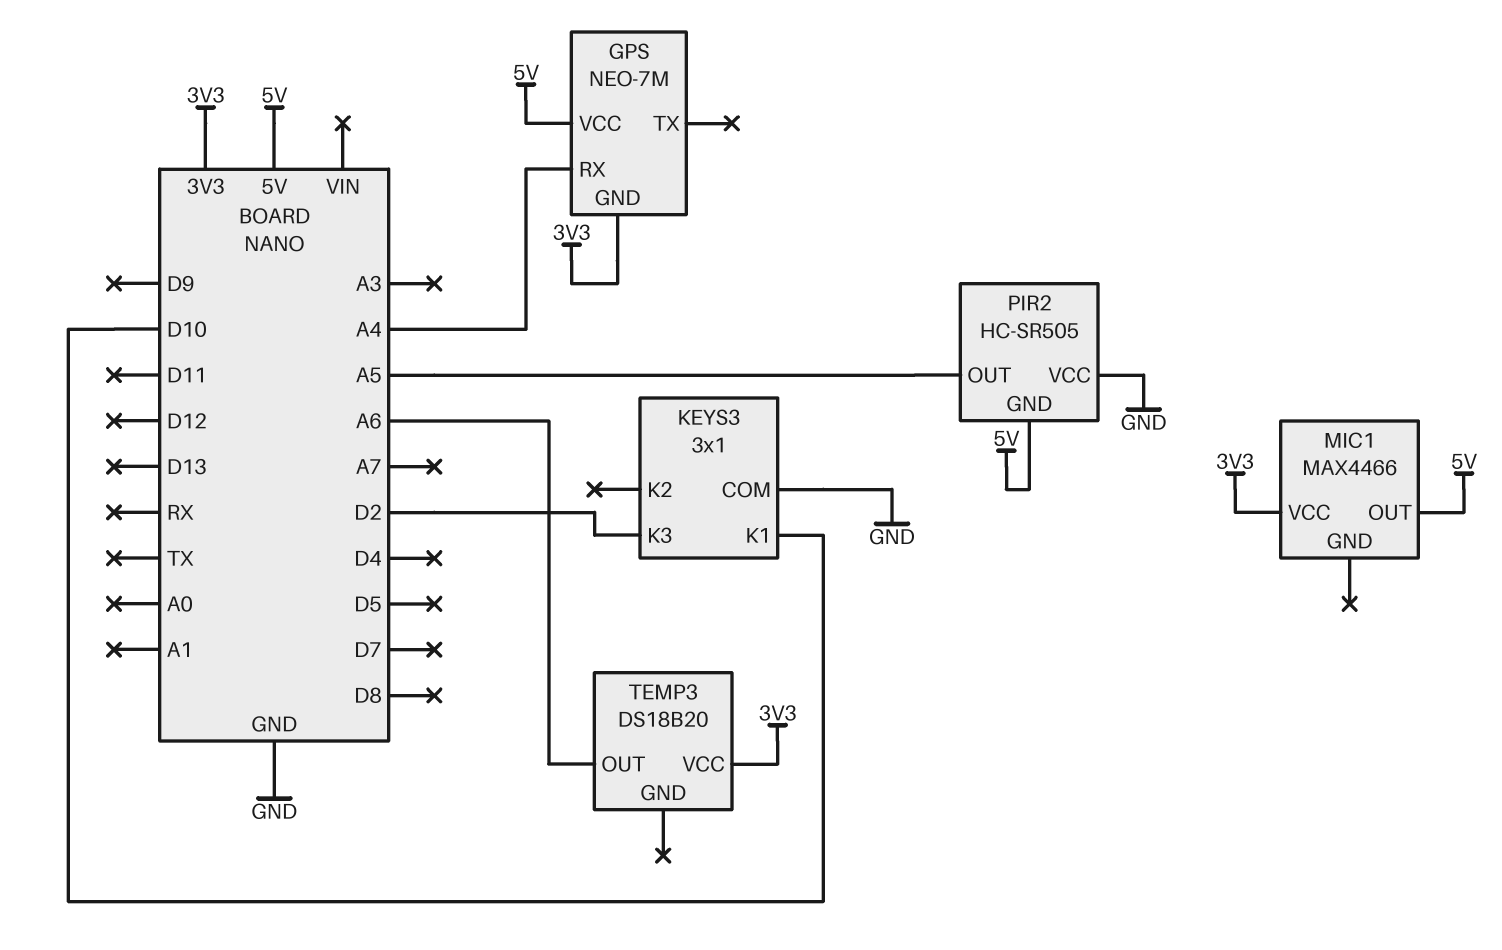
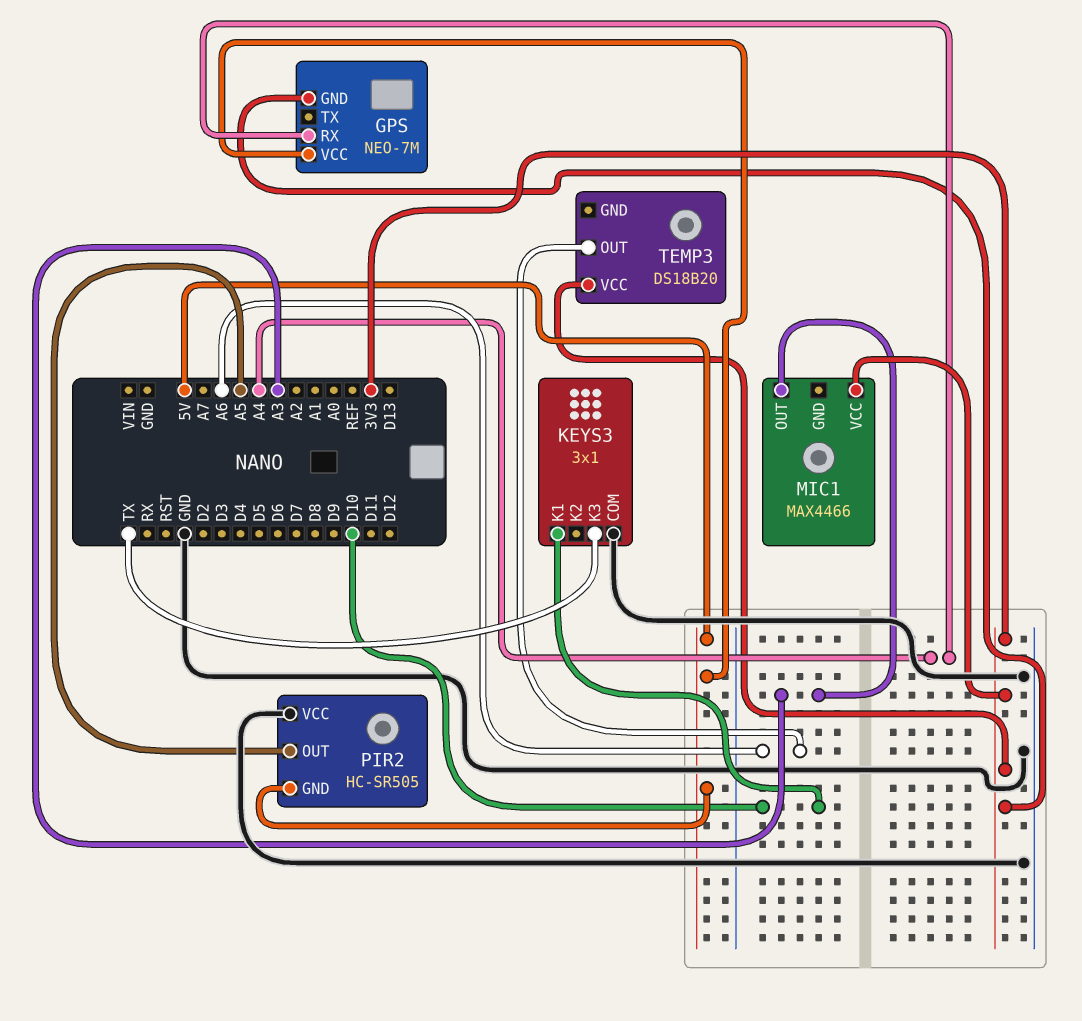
KEYS3 pin K3: D2 -> TX
MIC1 pin OUT: 5V -> A3

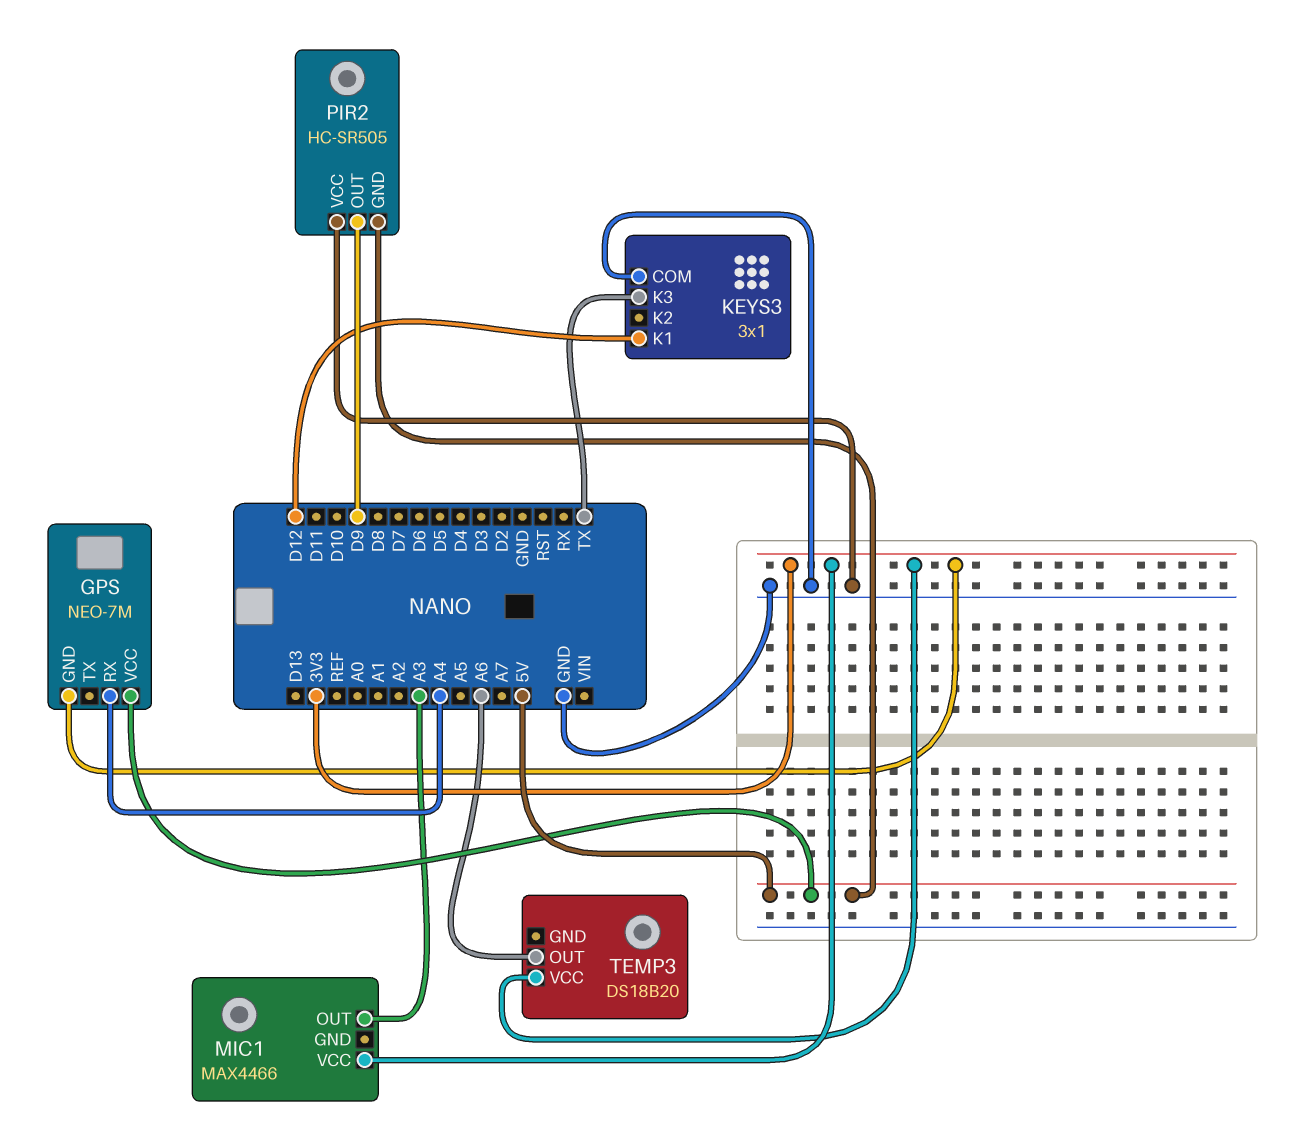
KEYS3 pin K1: D10 -> D12
PIR2 pin OUT: A5 -> D9

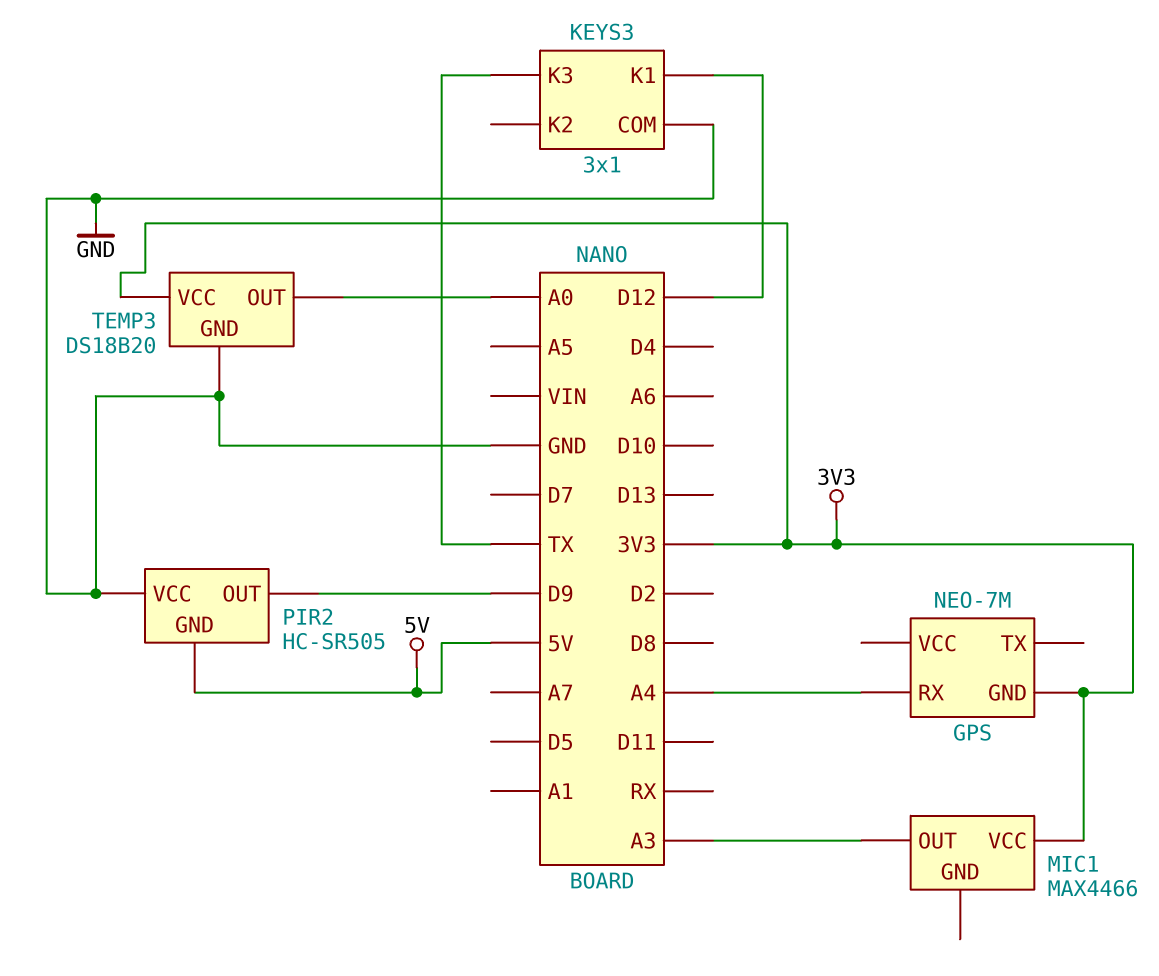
GPS pin VCC: 5V -> none
TEMP3 pin GND: none -> GND
TEMP3 pin OUT: A6 -> A0

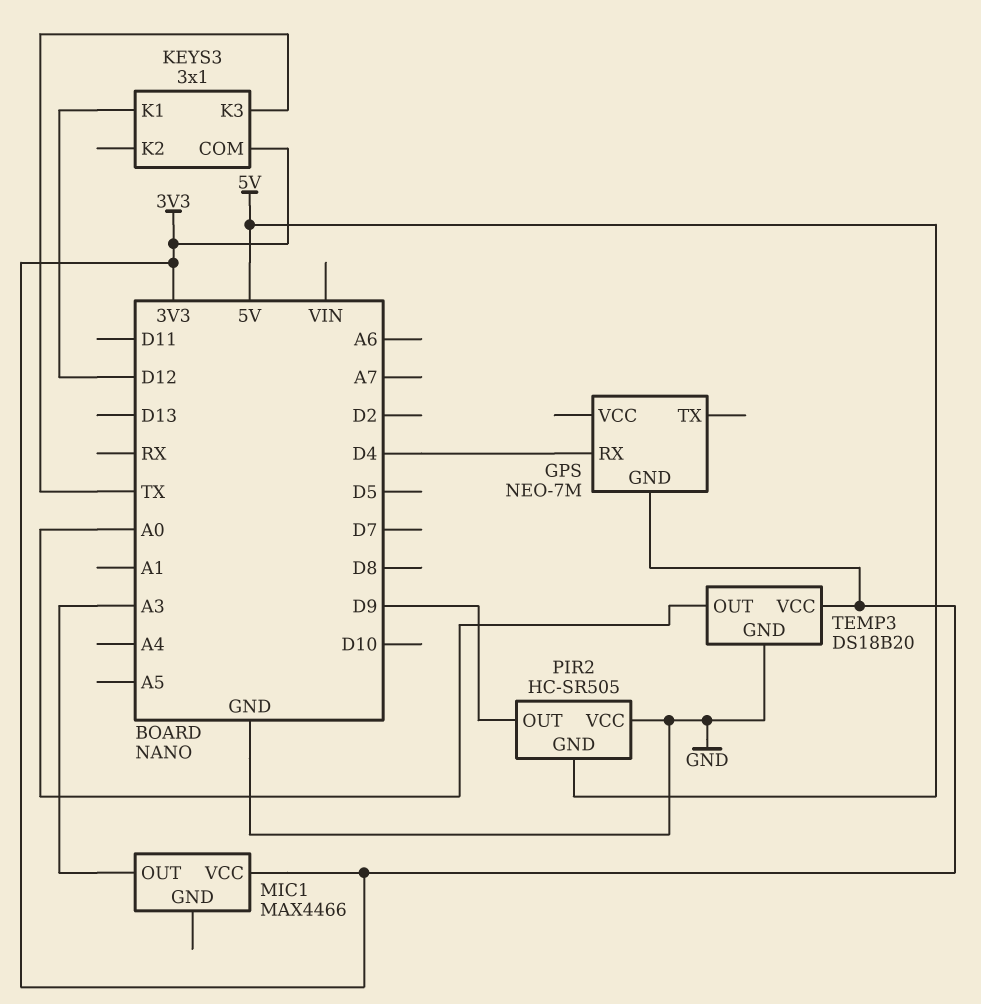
GPS pin RX: A4 -> D4
KEYS3 pin COM: GND -> 3V3

